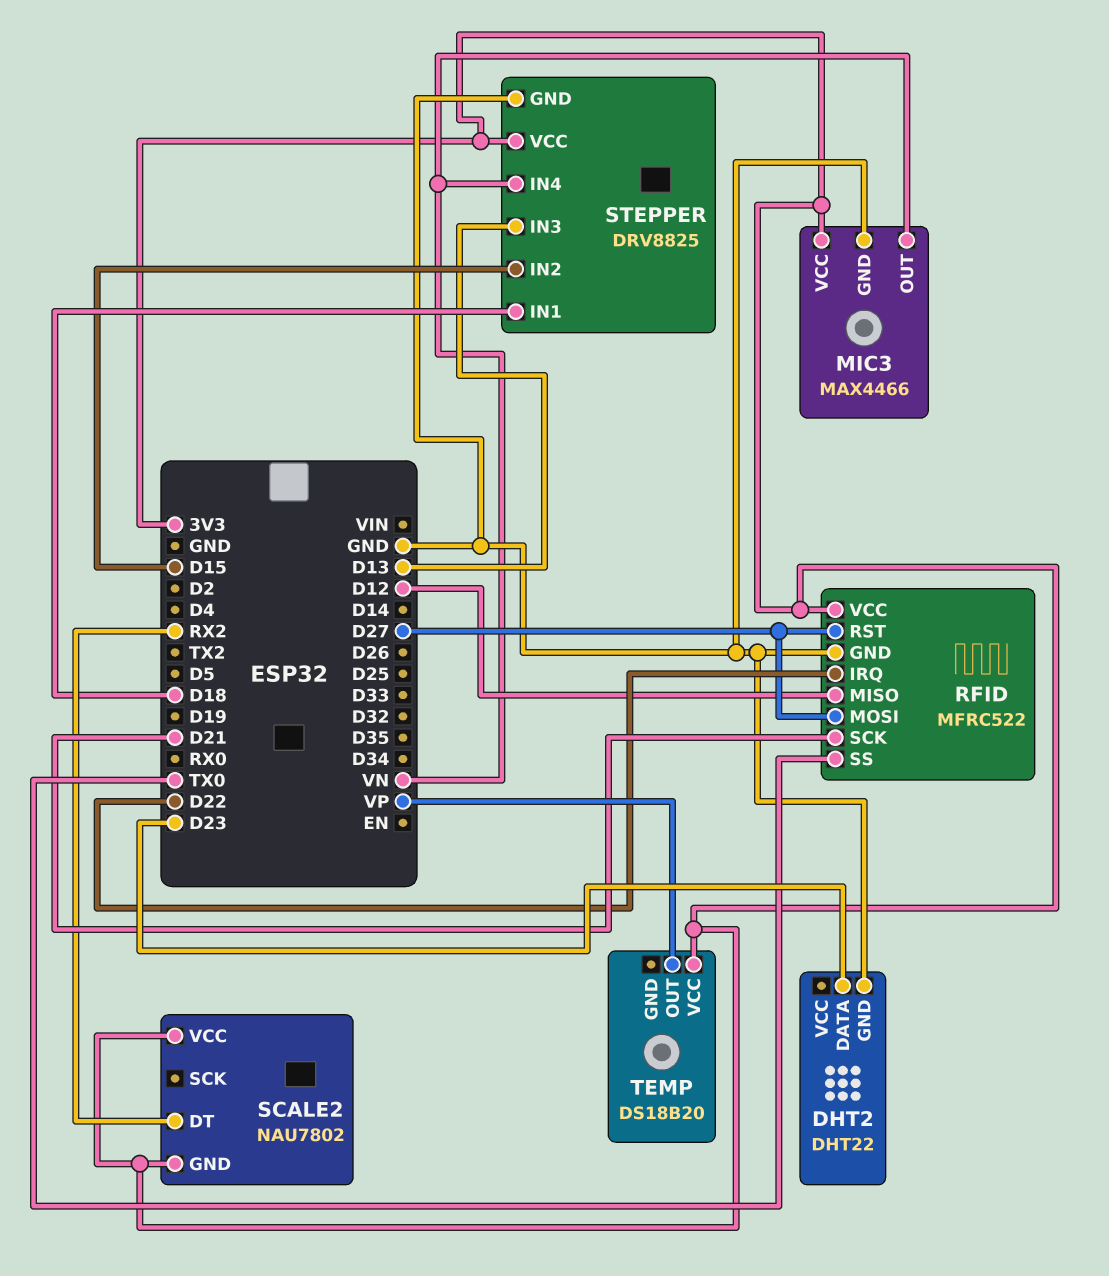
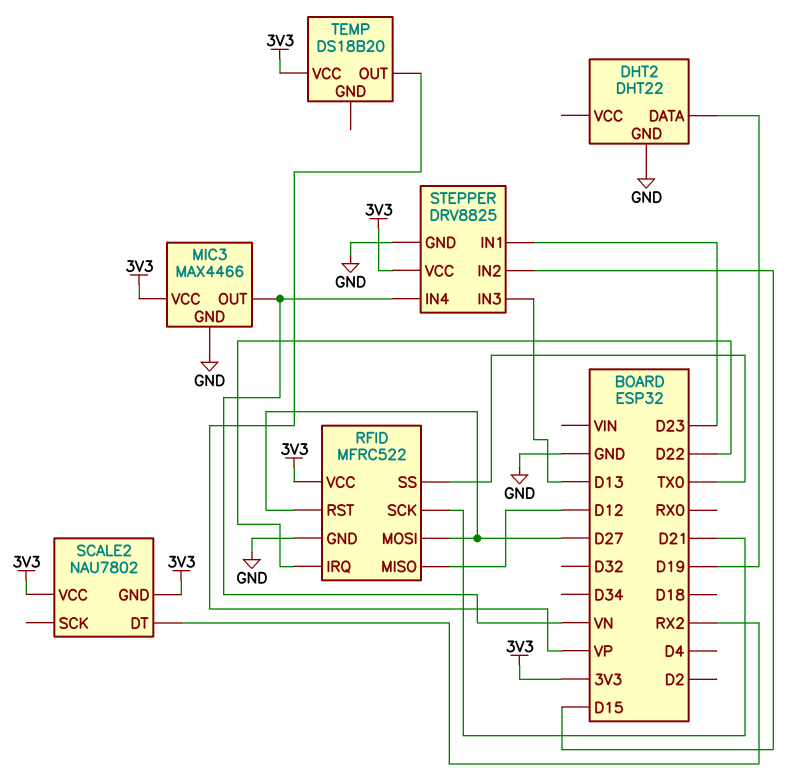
DHT2 pin DATA: D23 -> D19
STEPPER pin IN1: D18 -> D23

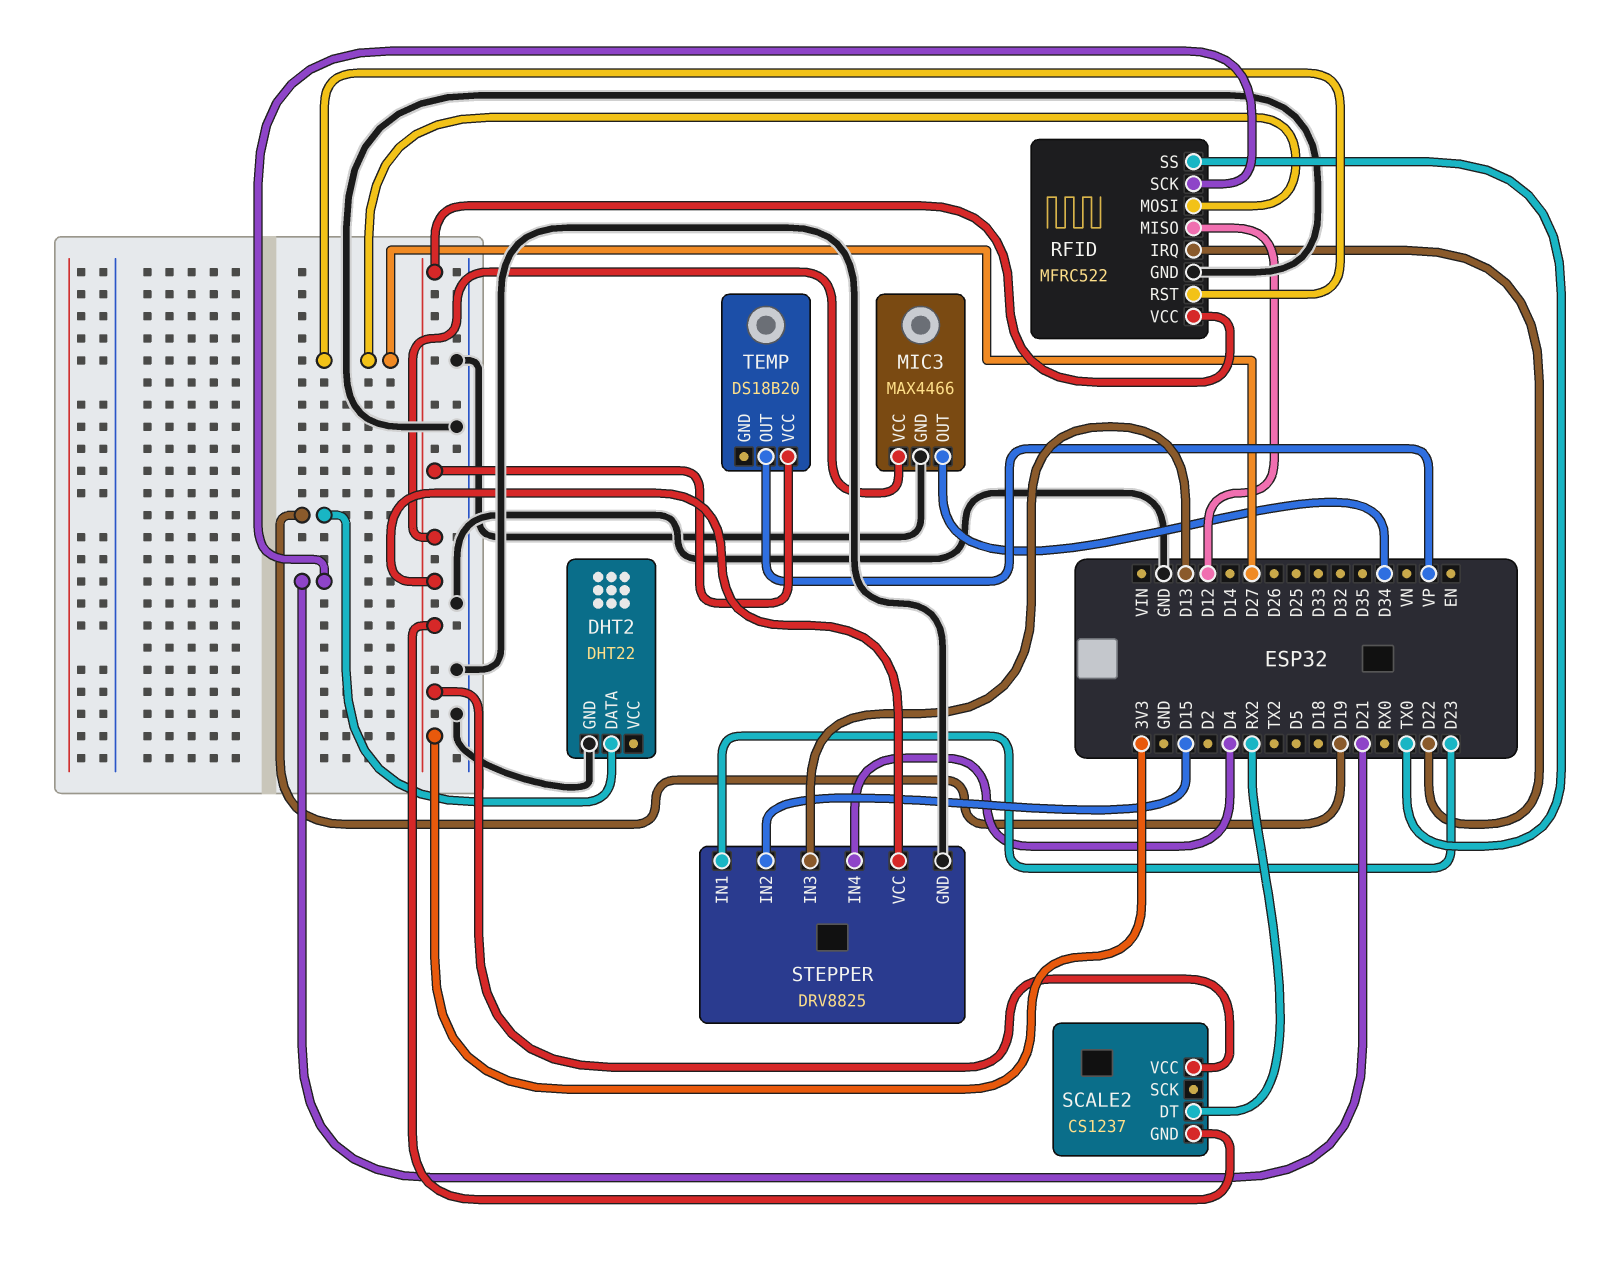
MIC3 pin OUT: VN -> D34
SCALE2: NAU7802 -> CS1237
STEPPER pin IN4: VN -> D4

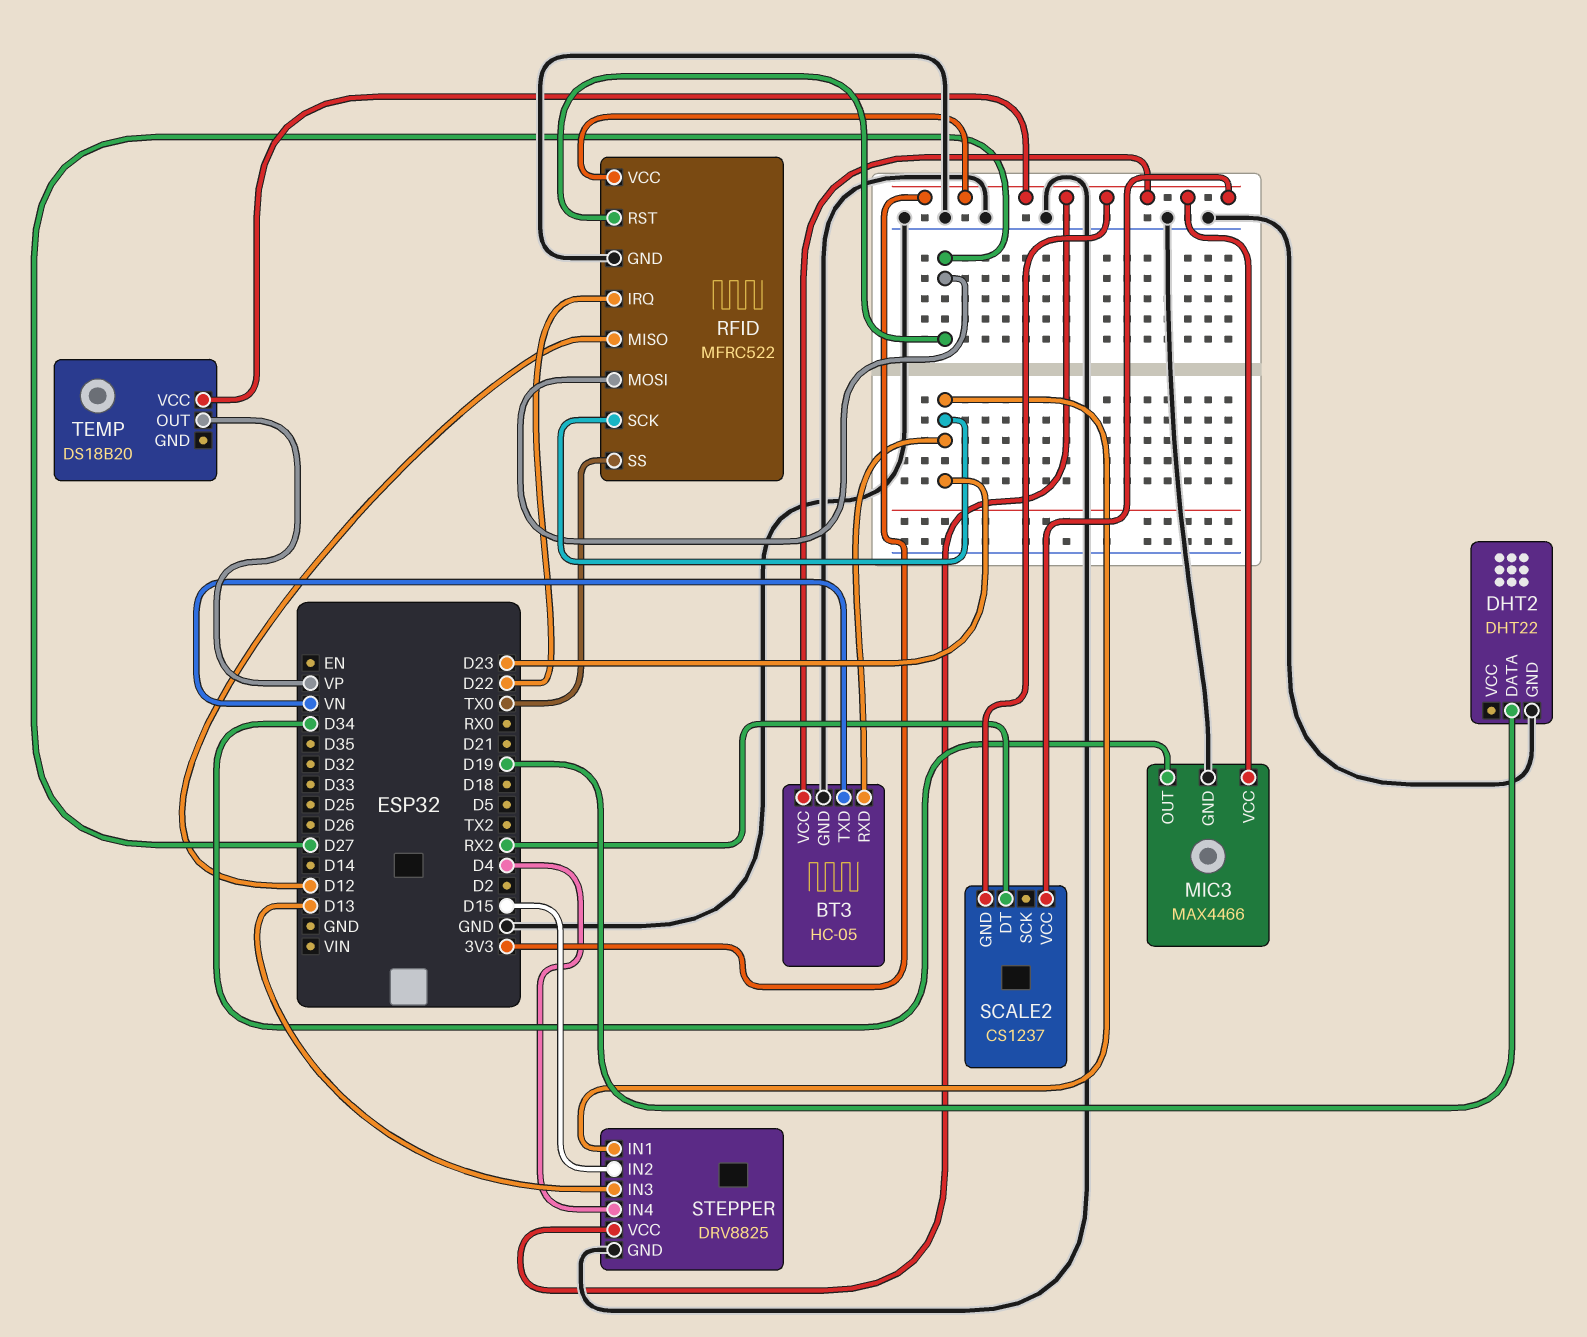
BT3: none -> HC-05
BT3 pin GND: none -> GND
BT3 pin RXD: none -> D23
BT3 pin TXD: none -> VN
BT3 pin VCC: none -> 3V3
RFID pin SCK: D21 -> D23

